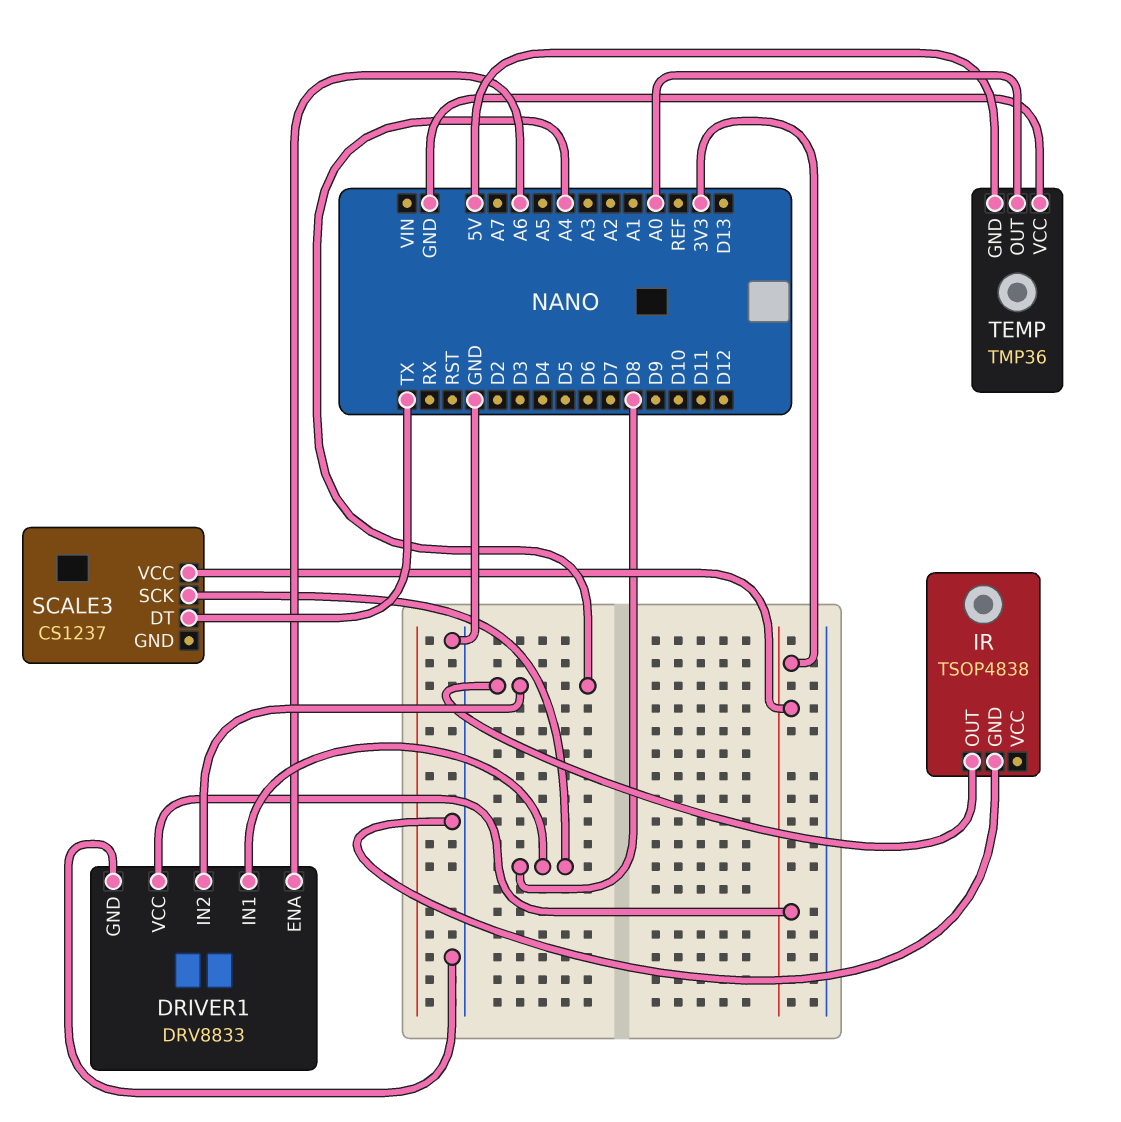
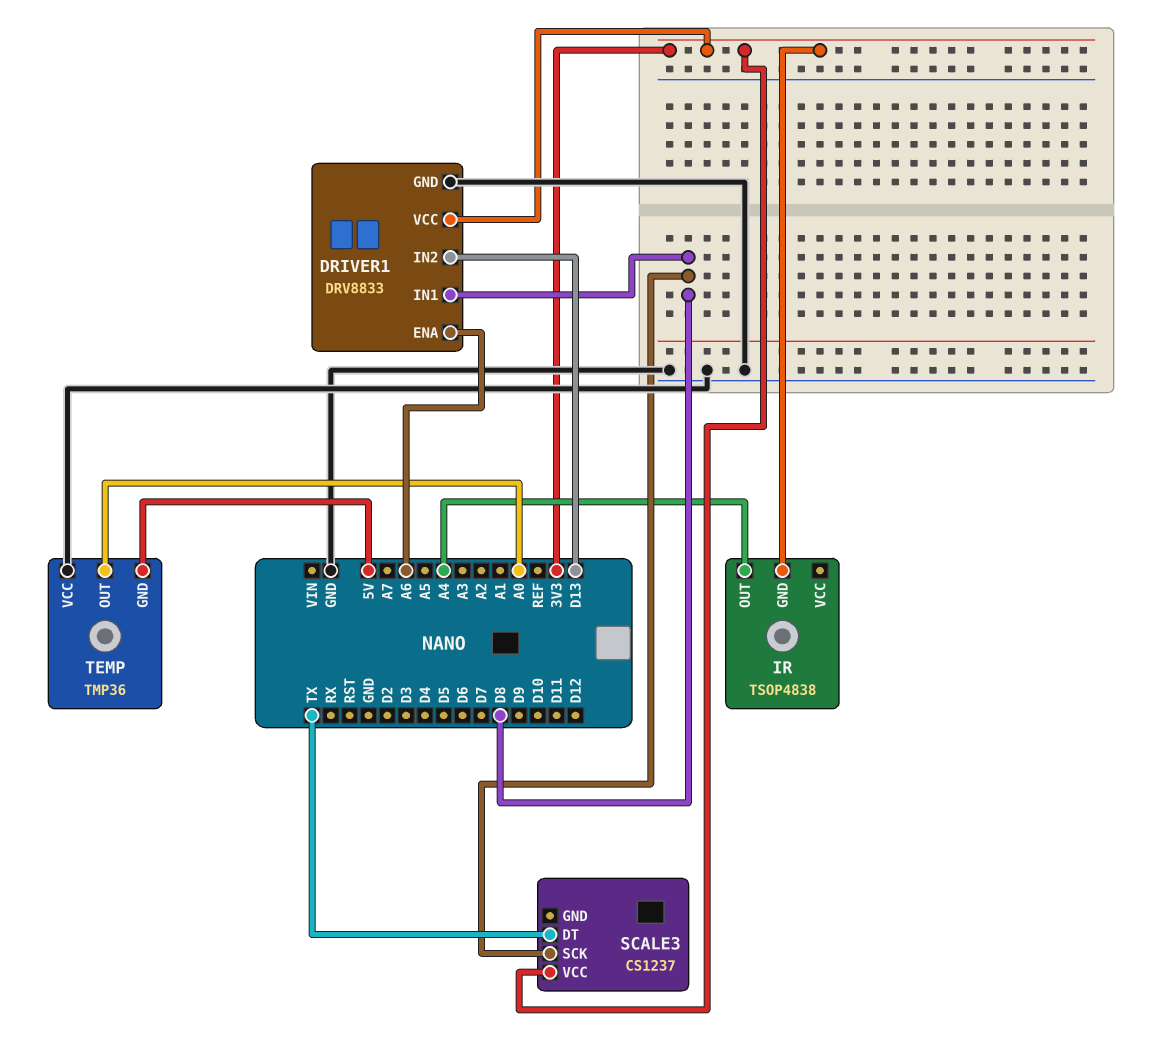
DRIVER1 pin IN2: A4 -> D13
IR pin GND: GND -> 3V3

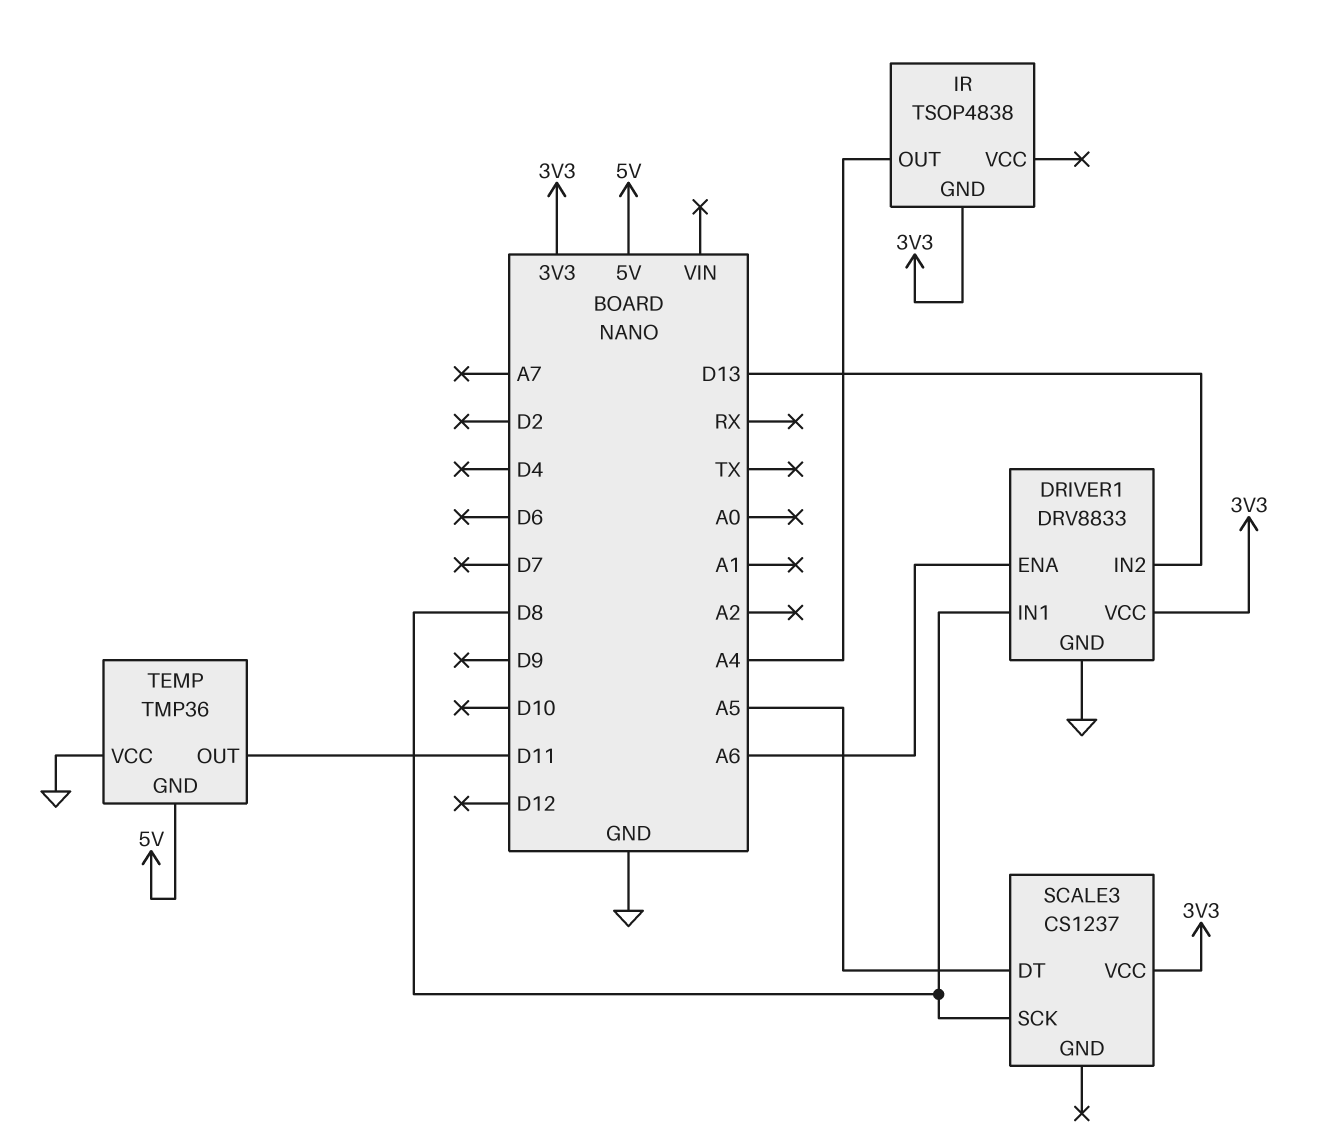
SCALE3 pin DT: TX -> A5
TEMP pin OUT: A0 -> D11

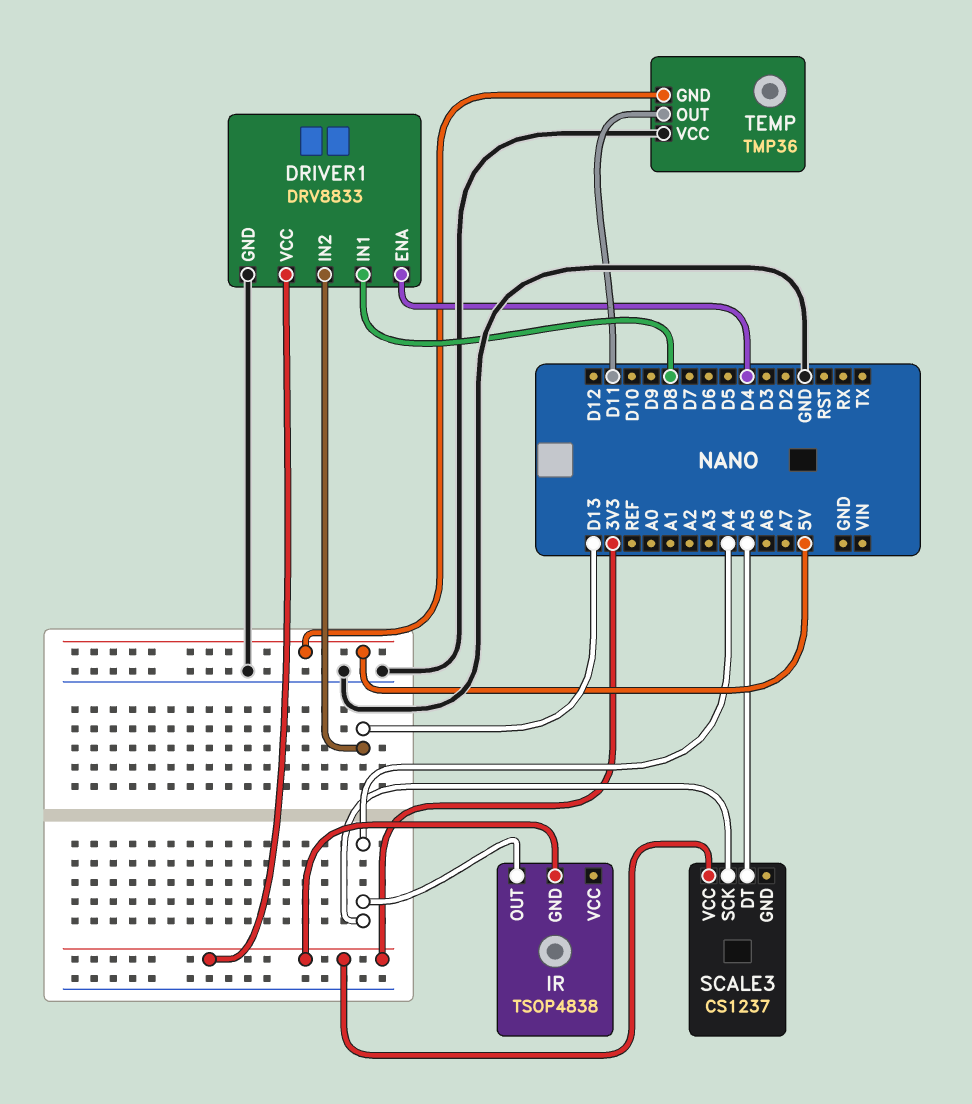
DRIVER1 pin ENA: A6 -> D4
SCALE3 pin SCK: D8 -> A4

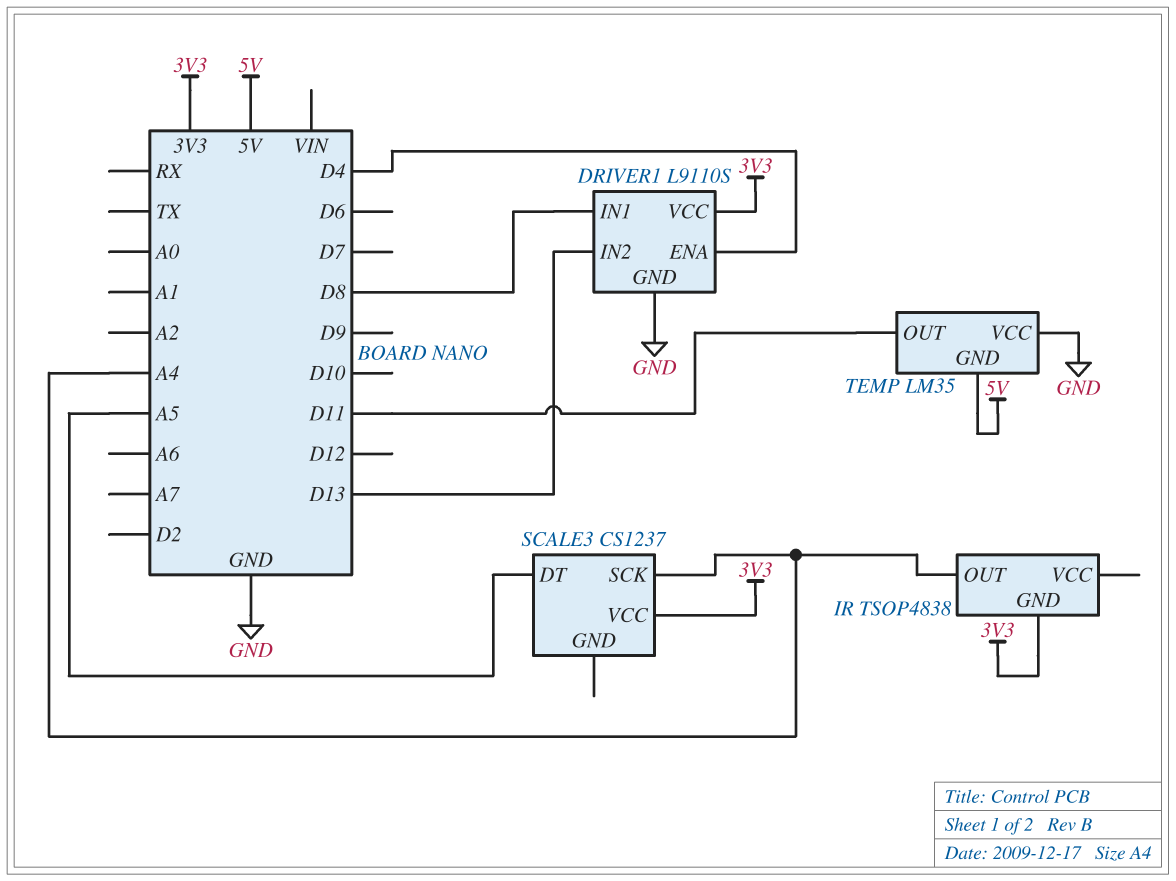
DRIVER1: DRV8833 -> L9110S
TEMP: TMP36 -> LM35

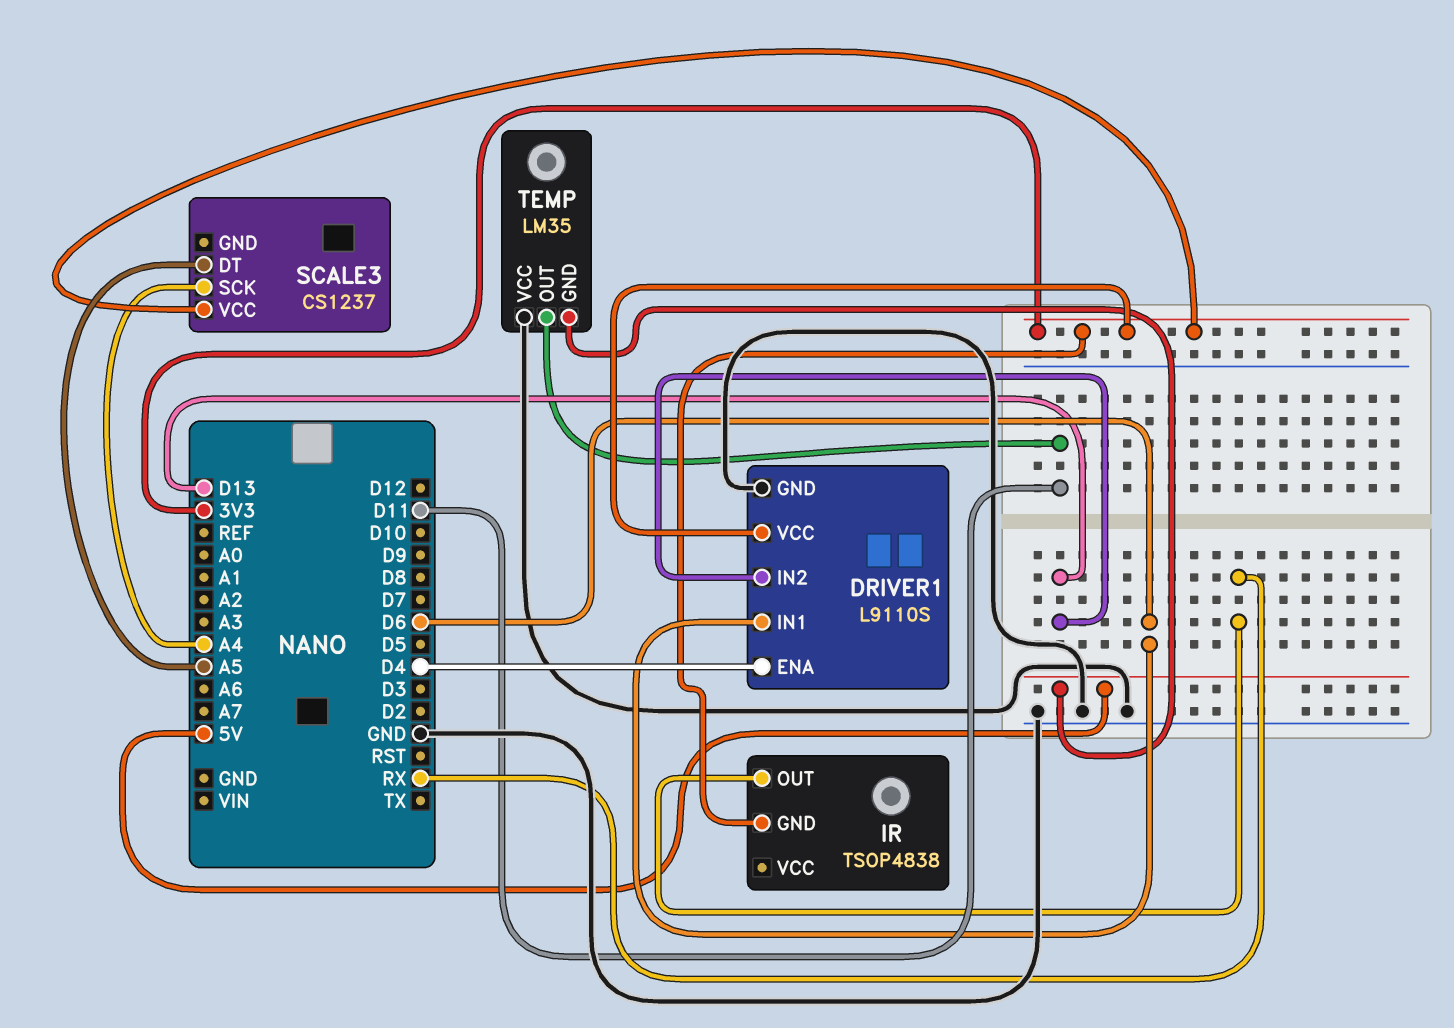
DRIVER1 pin IN1: D8 -> D6
IR pin OUT: A4 -> RX

